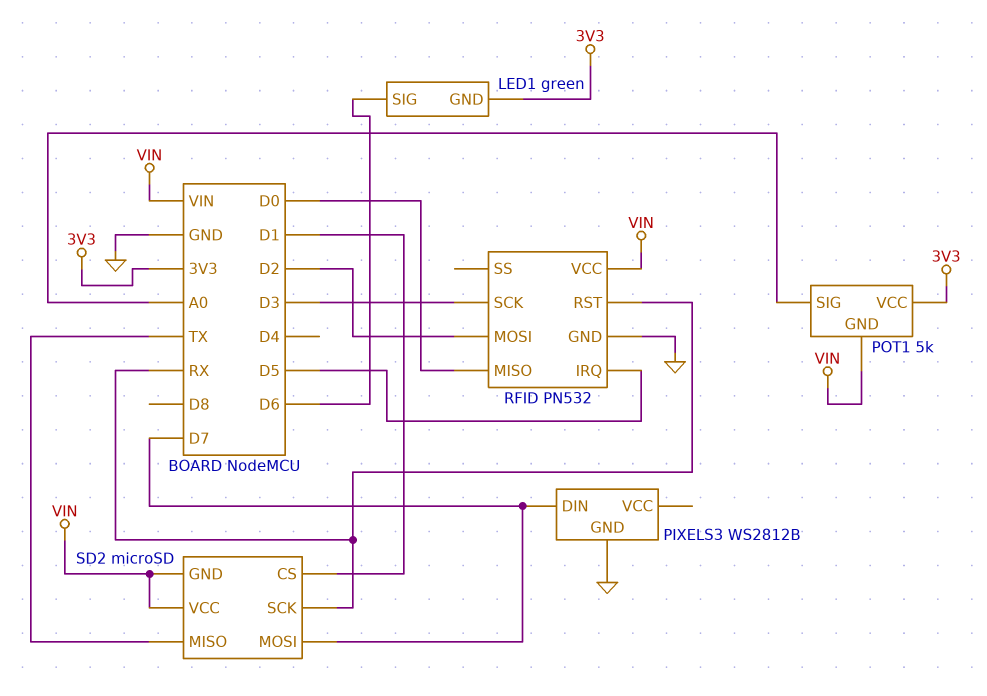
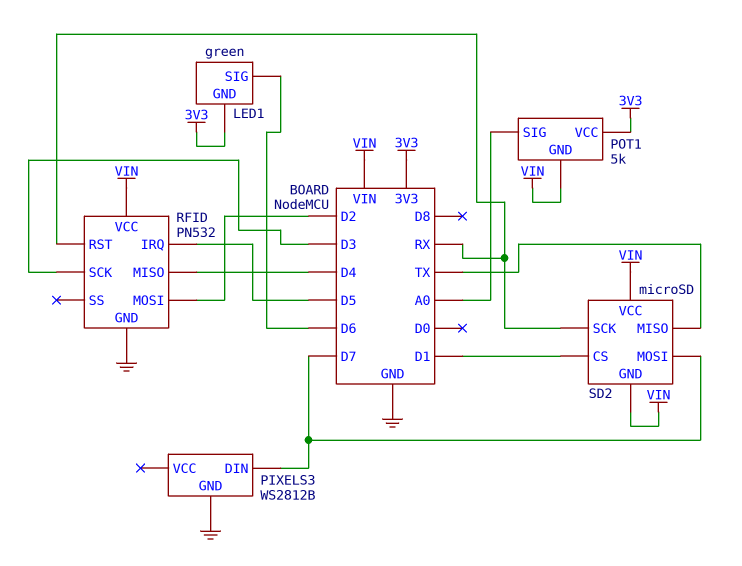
RFID pin MISO: D0 -> D4

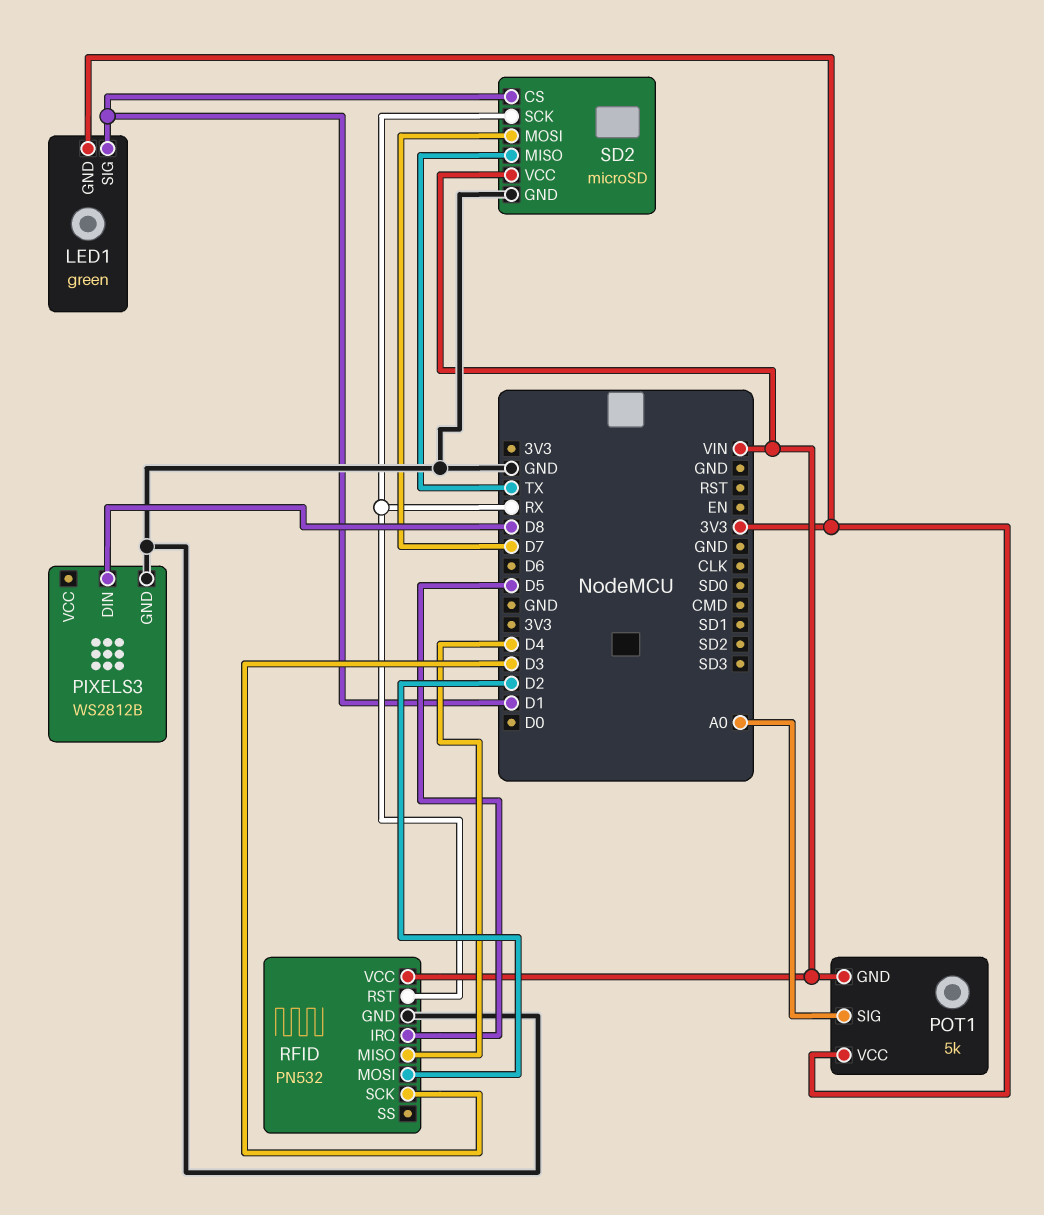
LED1 pin SIG: D6 -> D1
PIXELS3 pin DIN: D7 -> D8
SD2 pin GND: VIN -> GND

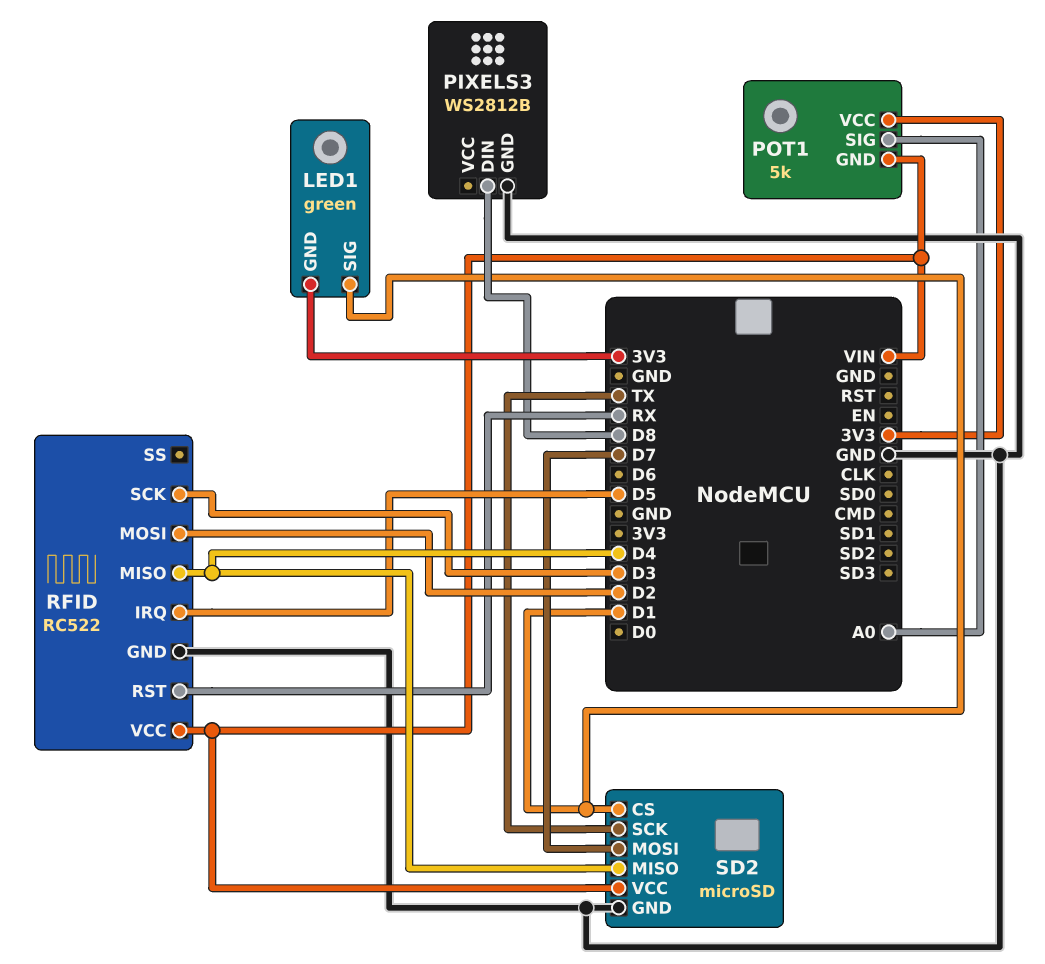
RFID: PN532 -> RC522
SD2 pin MISO: TX -> D4
SD2 pin SCK: RX -> TX

